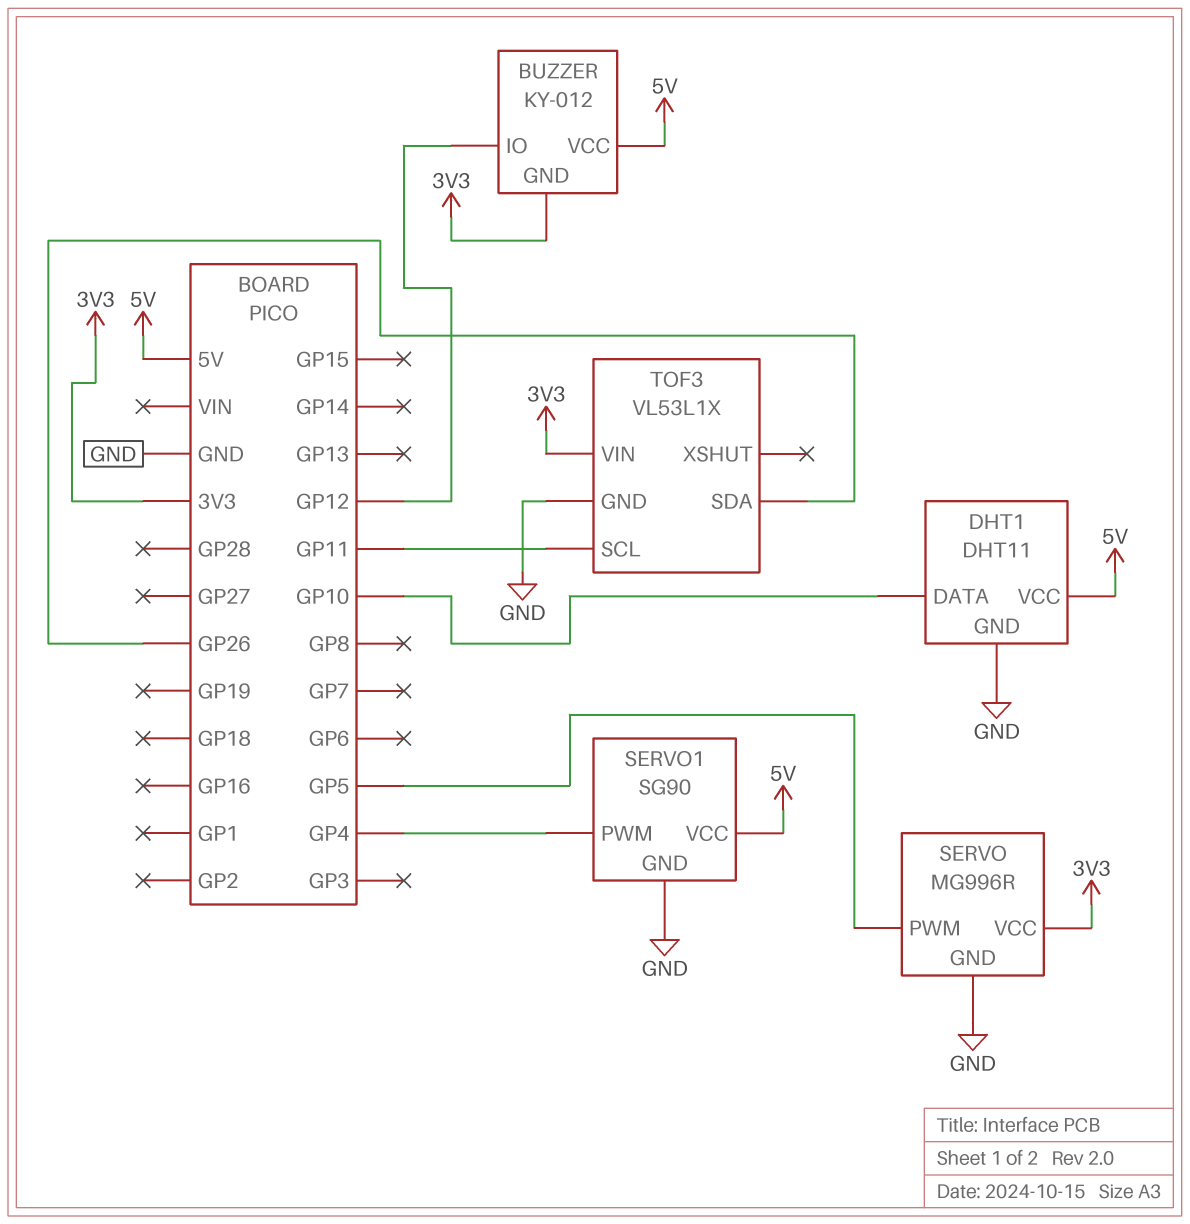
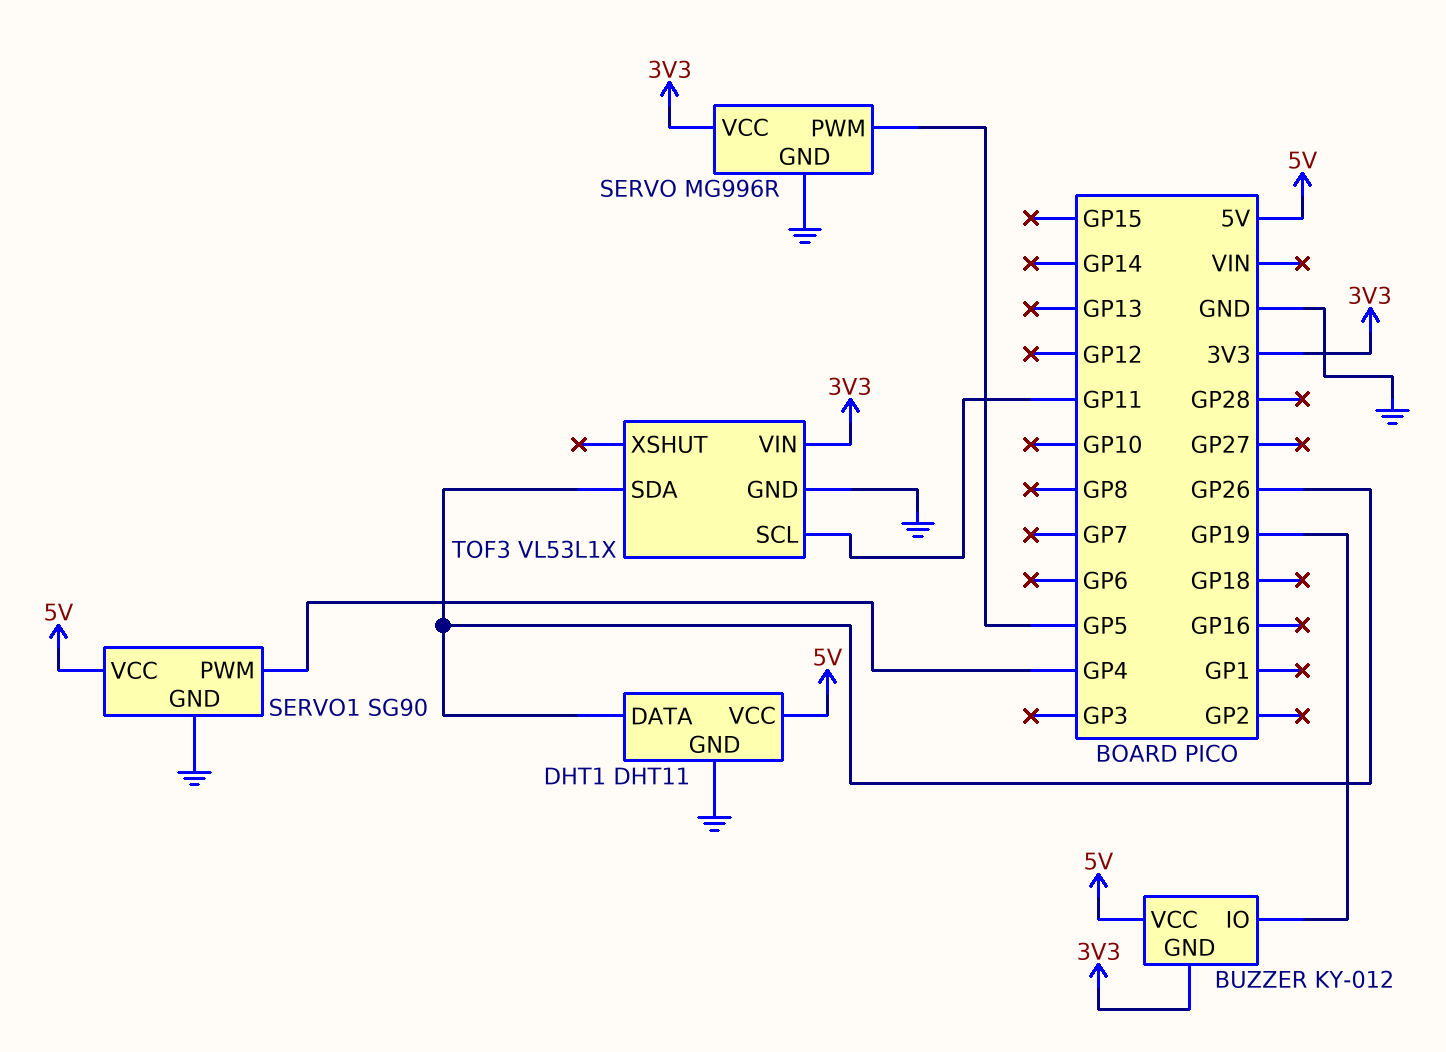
BUZZER pin IO: GP12 -> GP19
DHT1 pin DATA: GP10 -> GP26

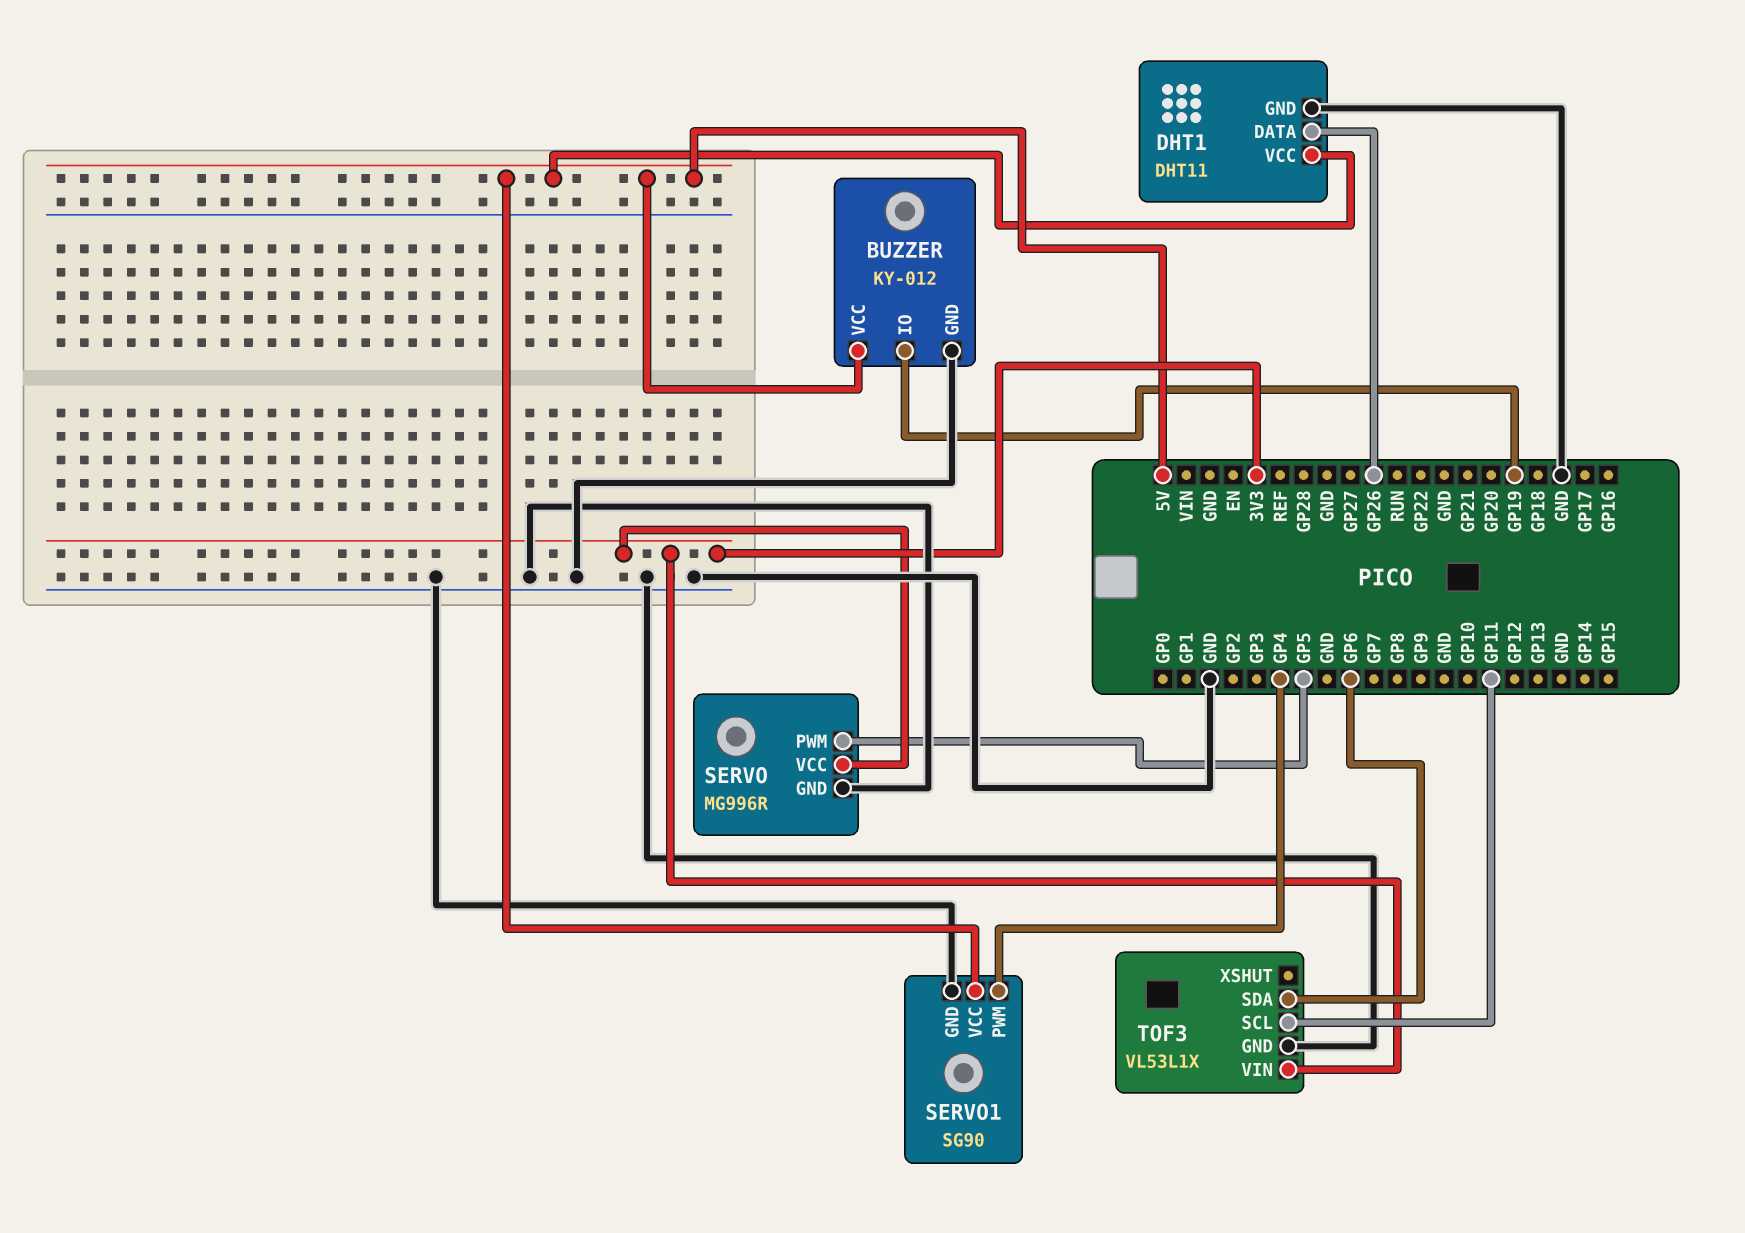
BUZZER pin GND: 3V3 -> GND
TOF3 pin SDA: GP26 -> GP6

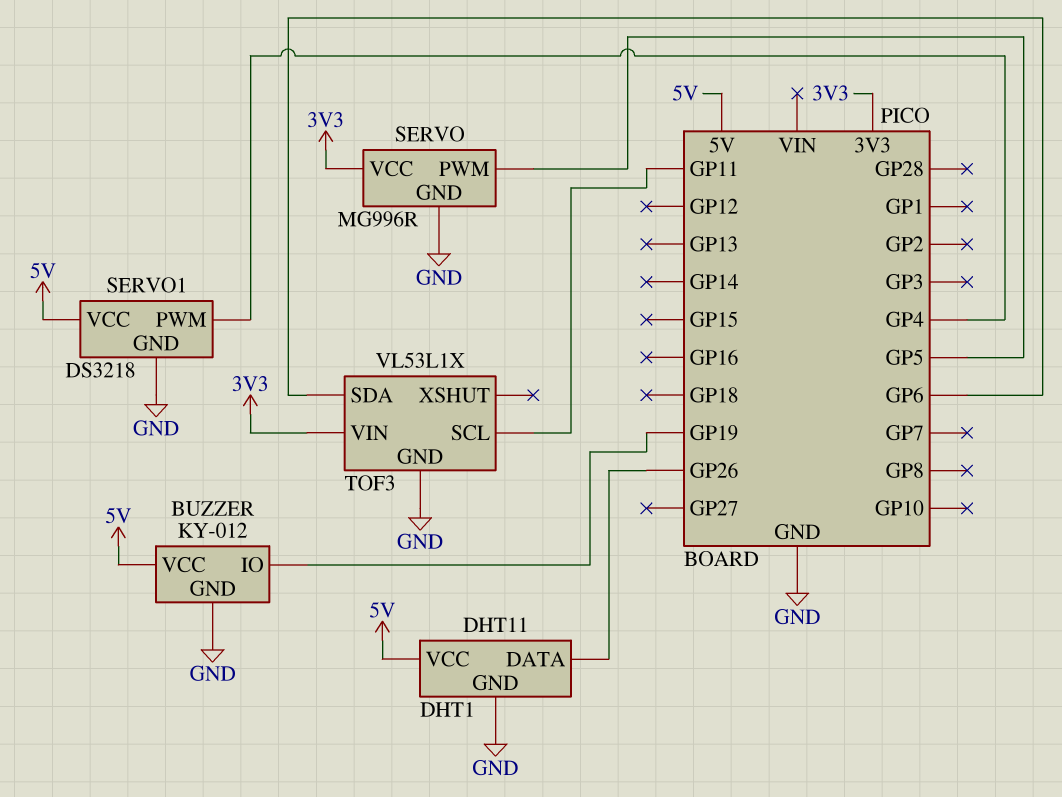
SERVO1: SG90 -> DS3218

